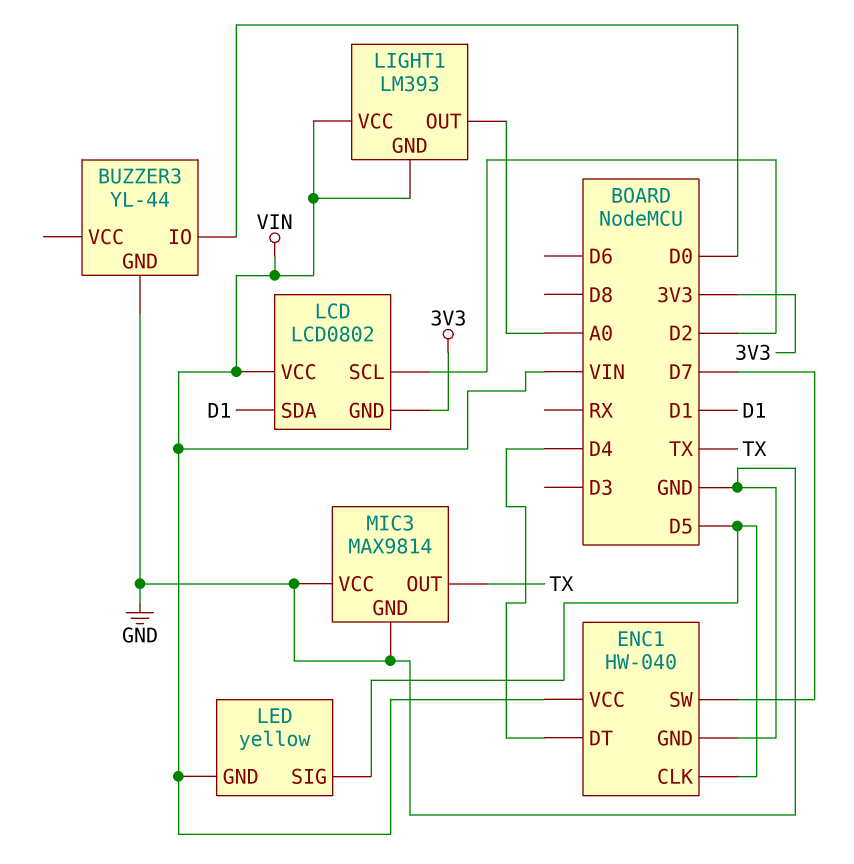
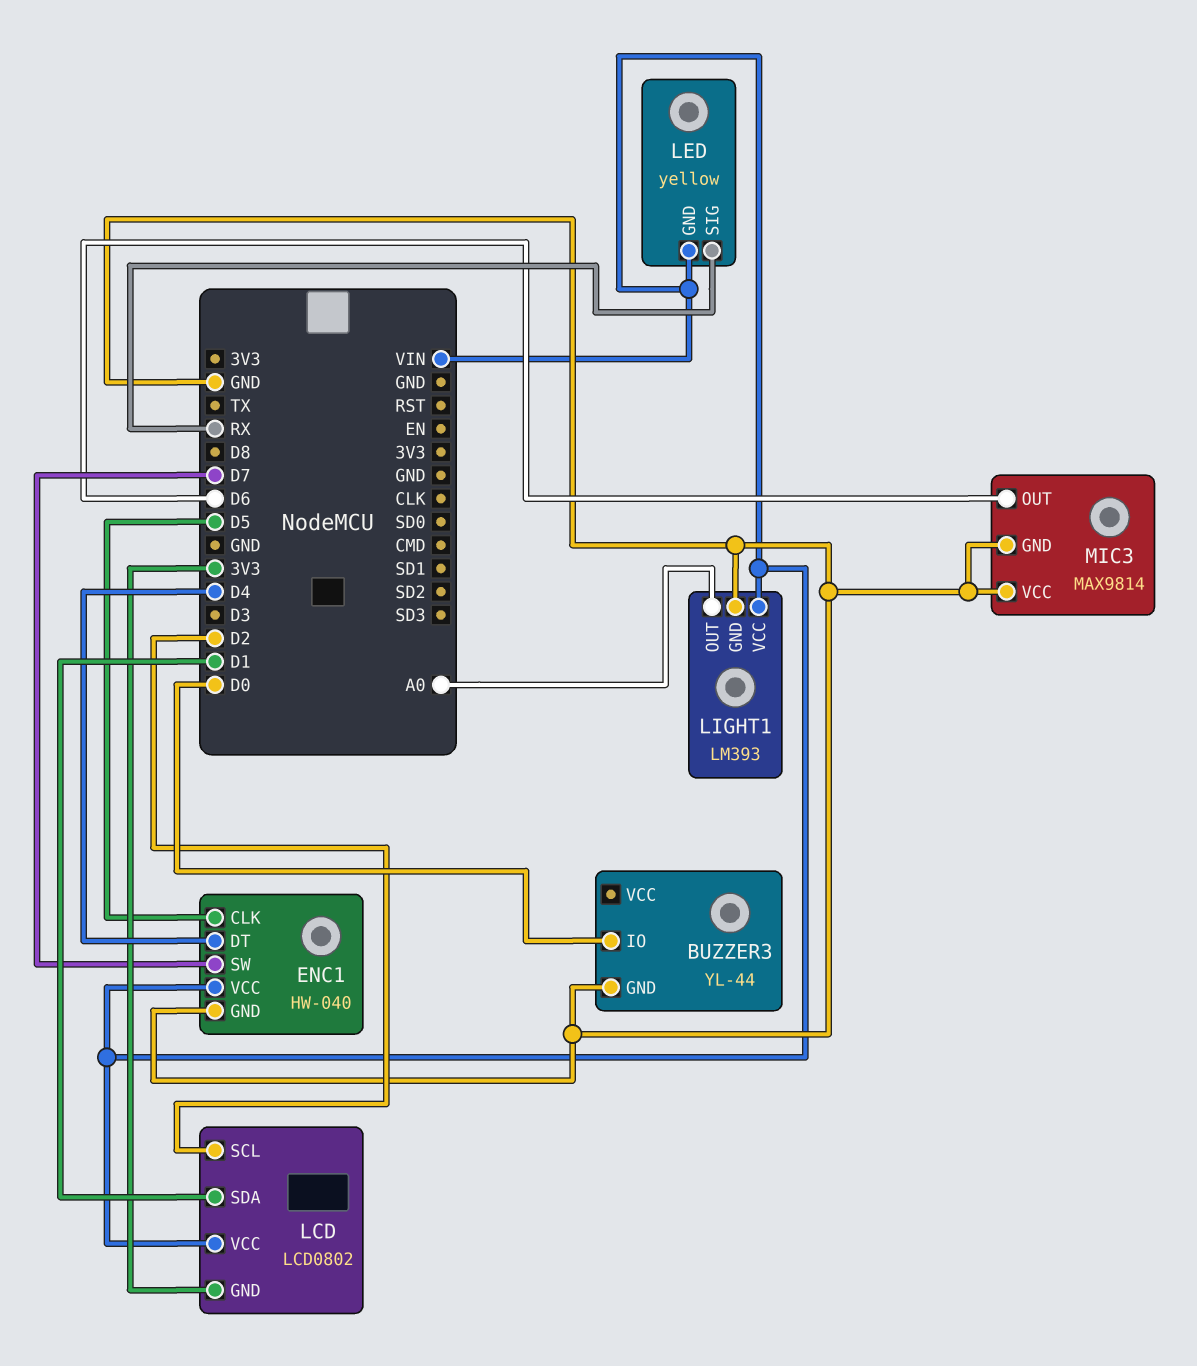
LED pin SIG: D5 -> RX
LIGHT1 pin GND: VIN -> GND
MIC3 pin OUT: TX -> D6

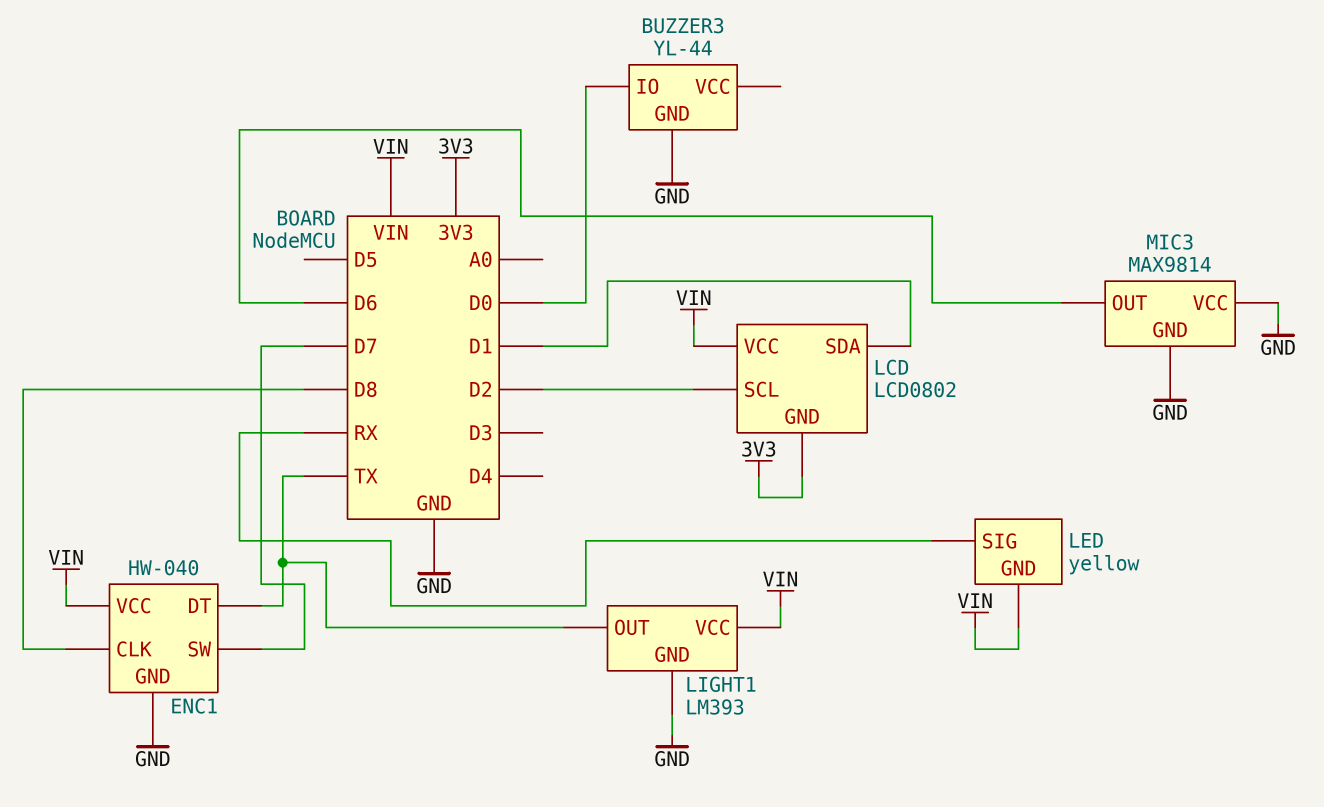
ENC1 pin CLK: D5 -> D8
ENC1 pin DT: D4 -> TX
LIGHT1 pin OUT: A0 -> TX

